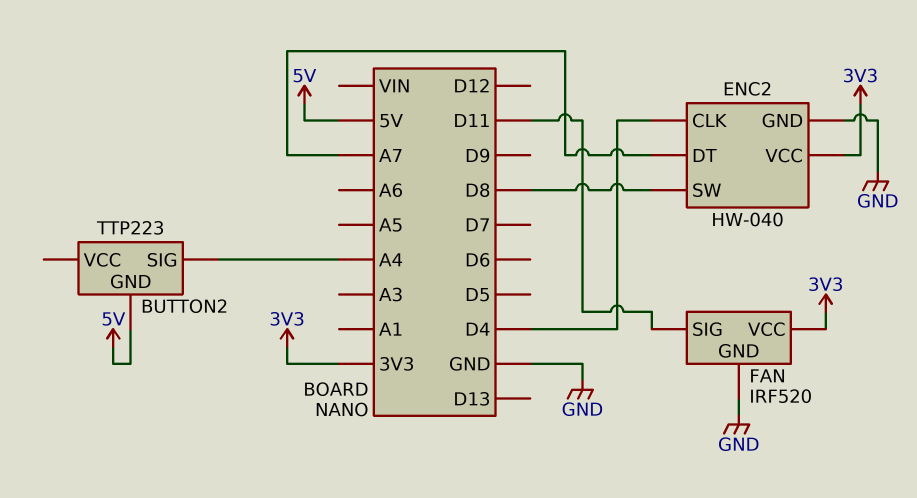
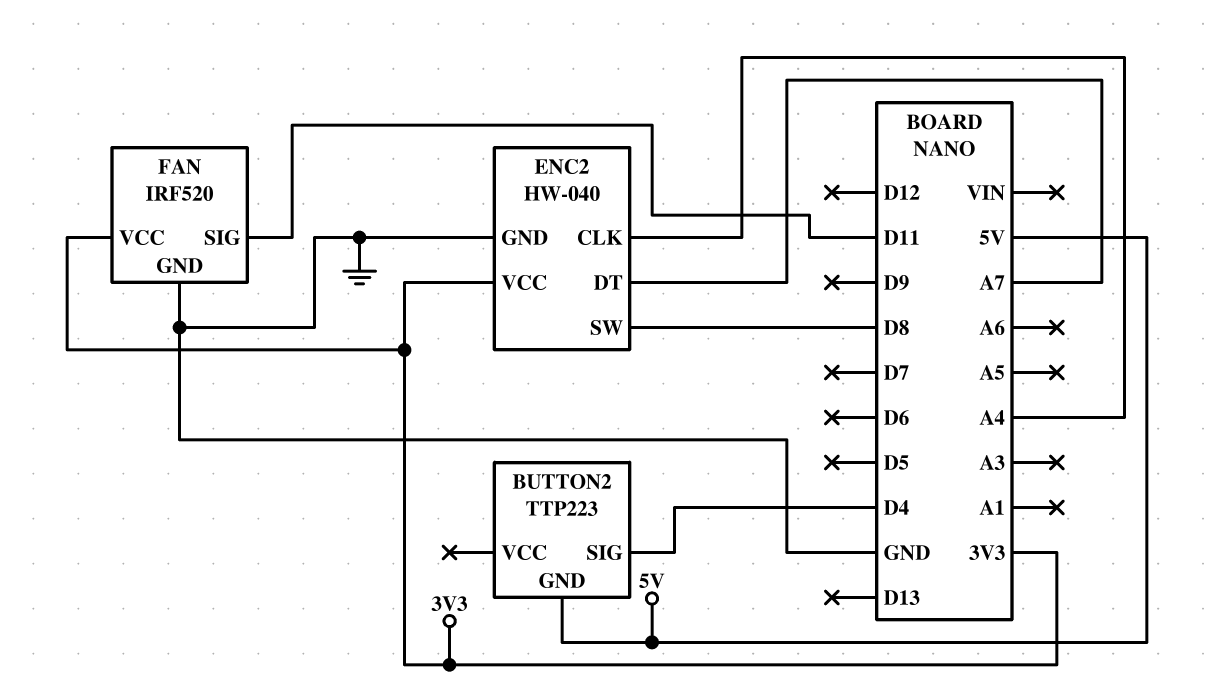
BUTTON2 pin SIG: A4 -> D4
ENC2 pin CLK: D4 -> A4

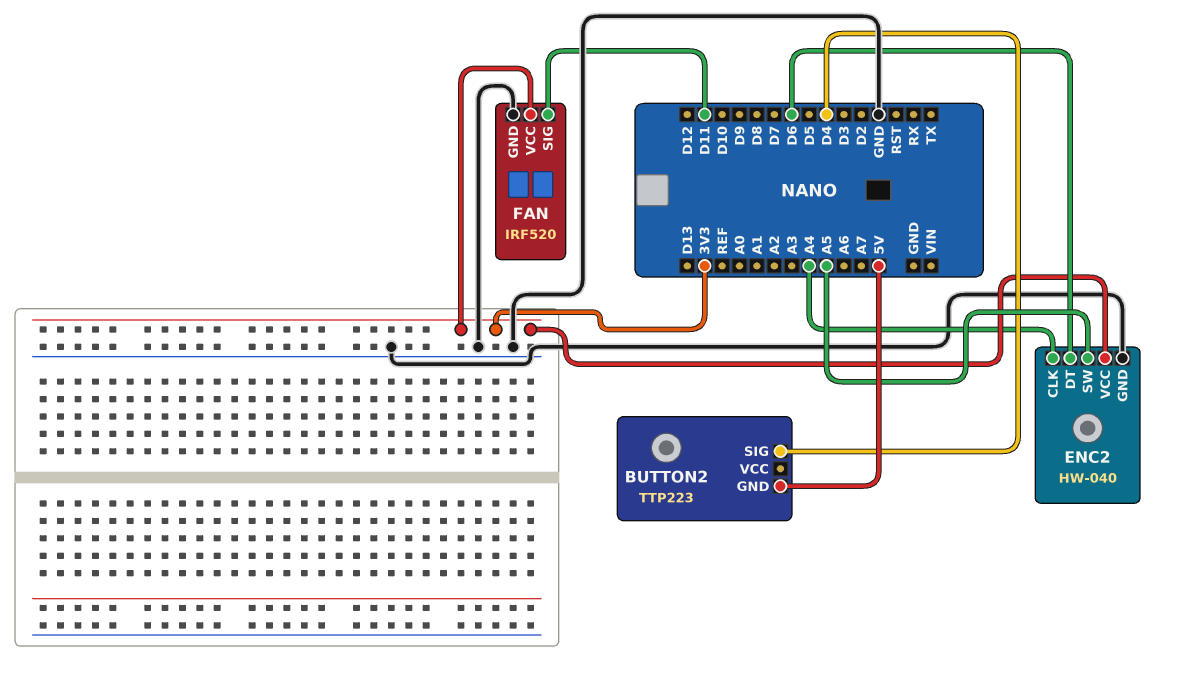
ENC2 pin DT: A7 -> D6
ENC2 pin SW: D8 -> A5

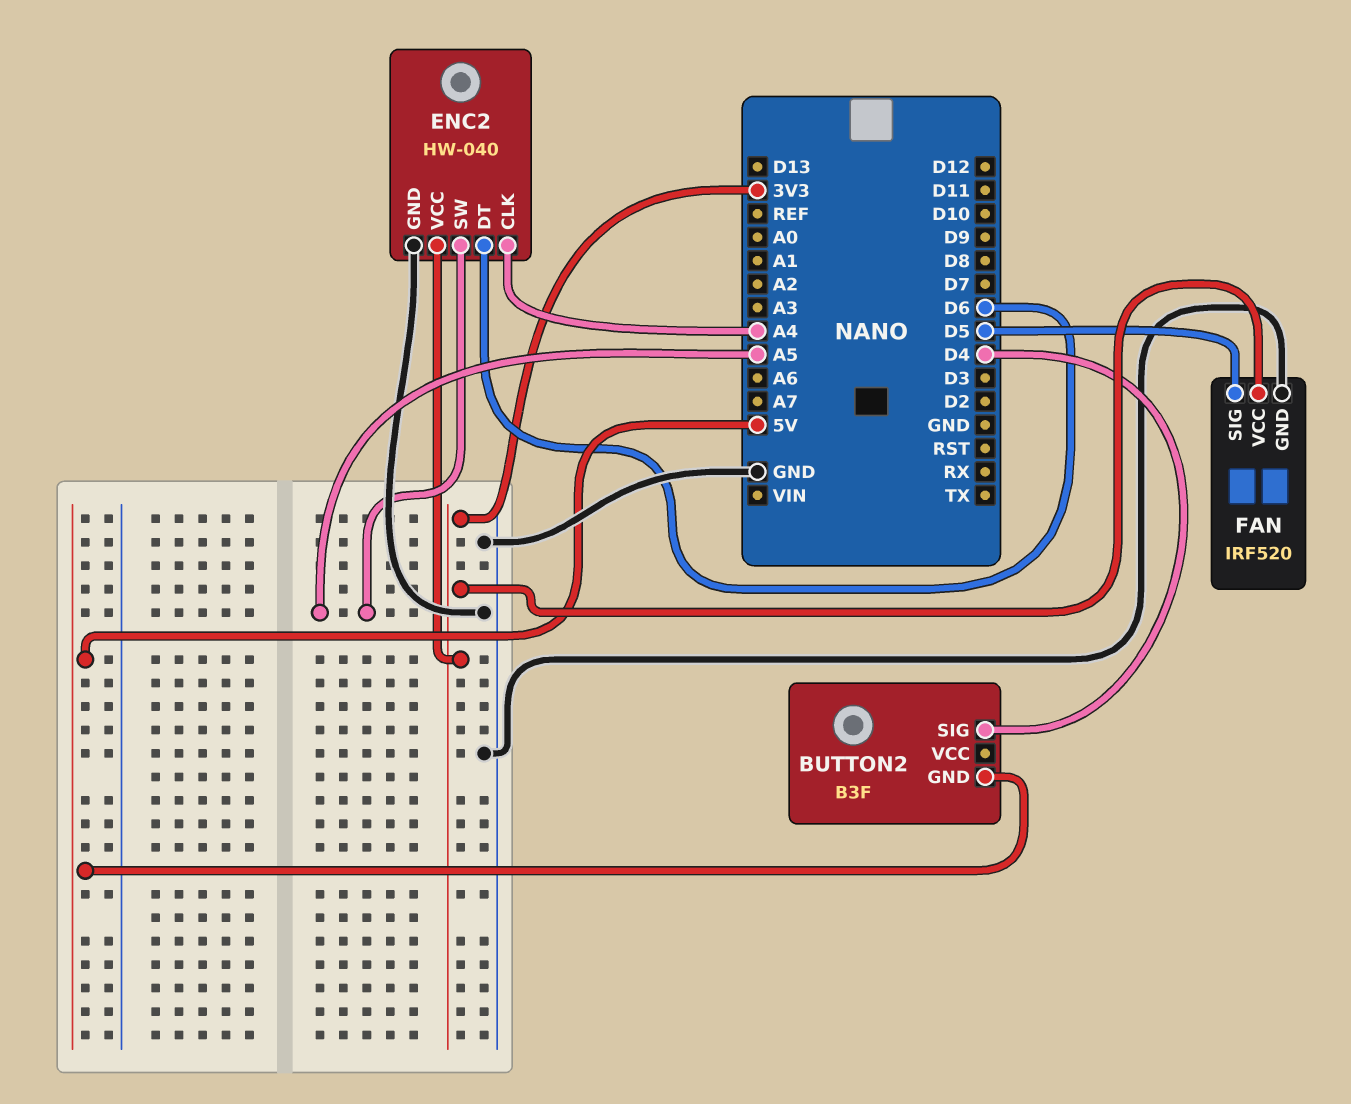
BUTTON2: TTP223 -> B3F
FAN pin SIG: D11 -> D5

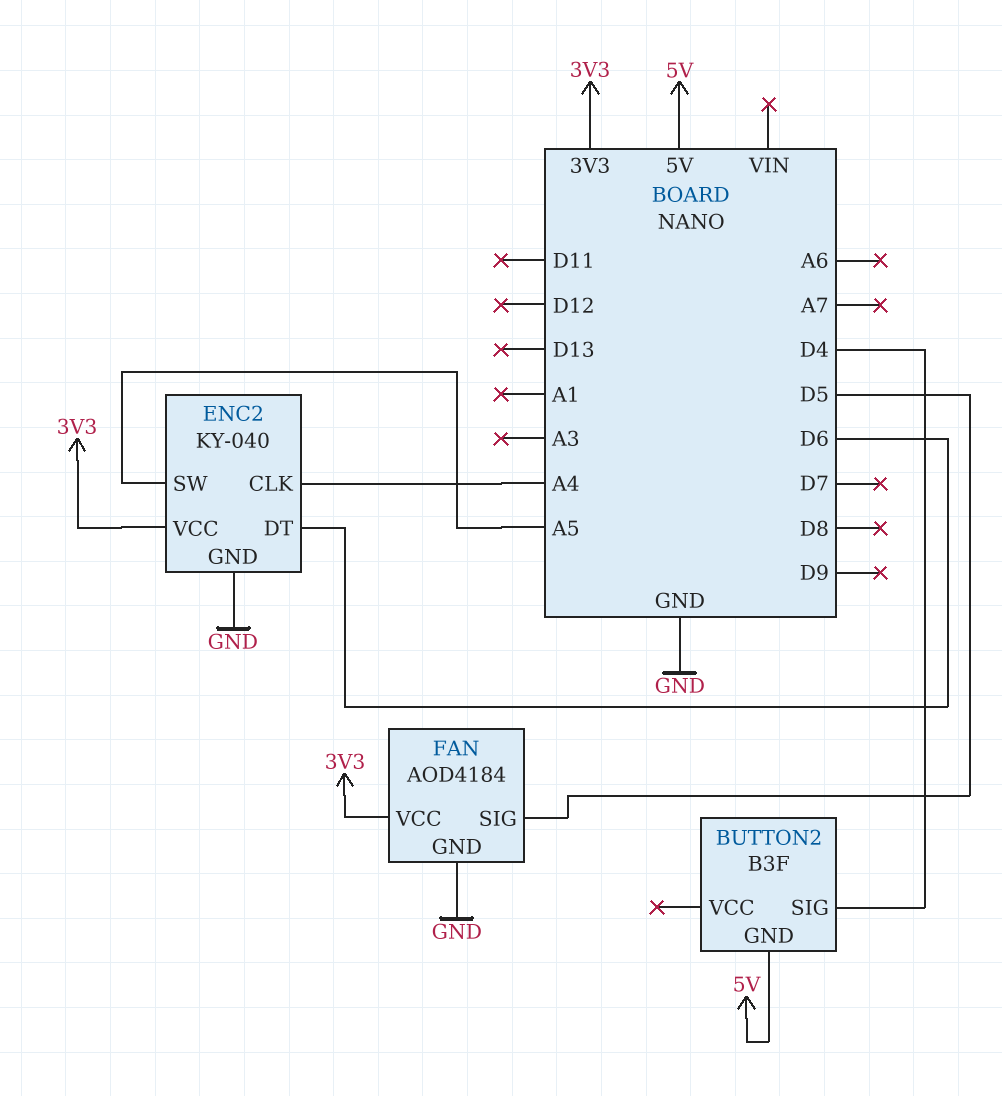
ENC2: HW-040 -> KY-040
FAN: IRF520 -> AOD4184

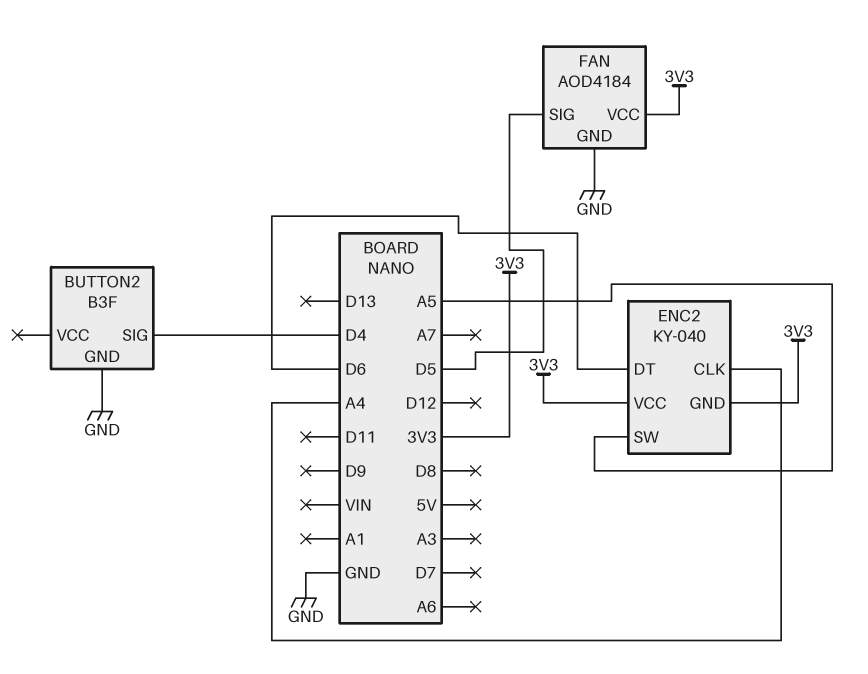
BUTTON2 pin GND: 5V -> GND
ENC2 pin GND: GND -> 3V3

